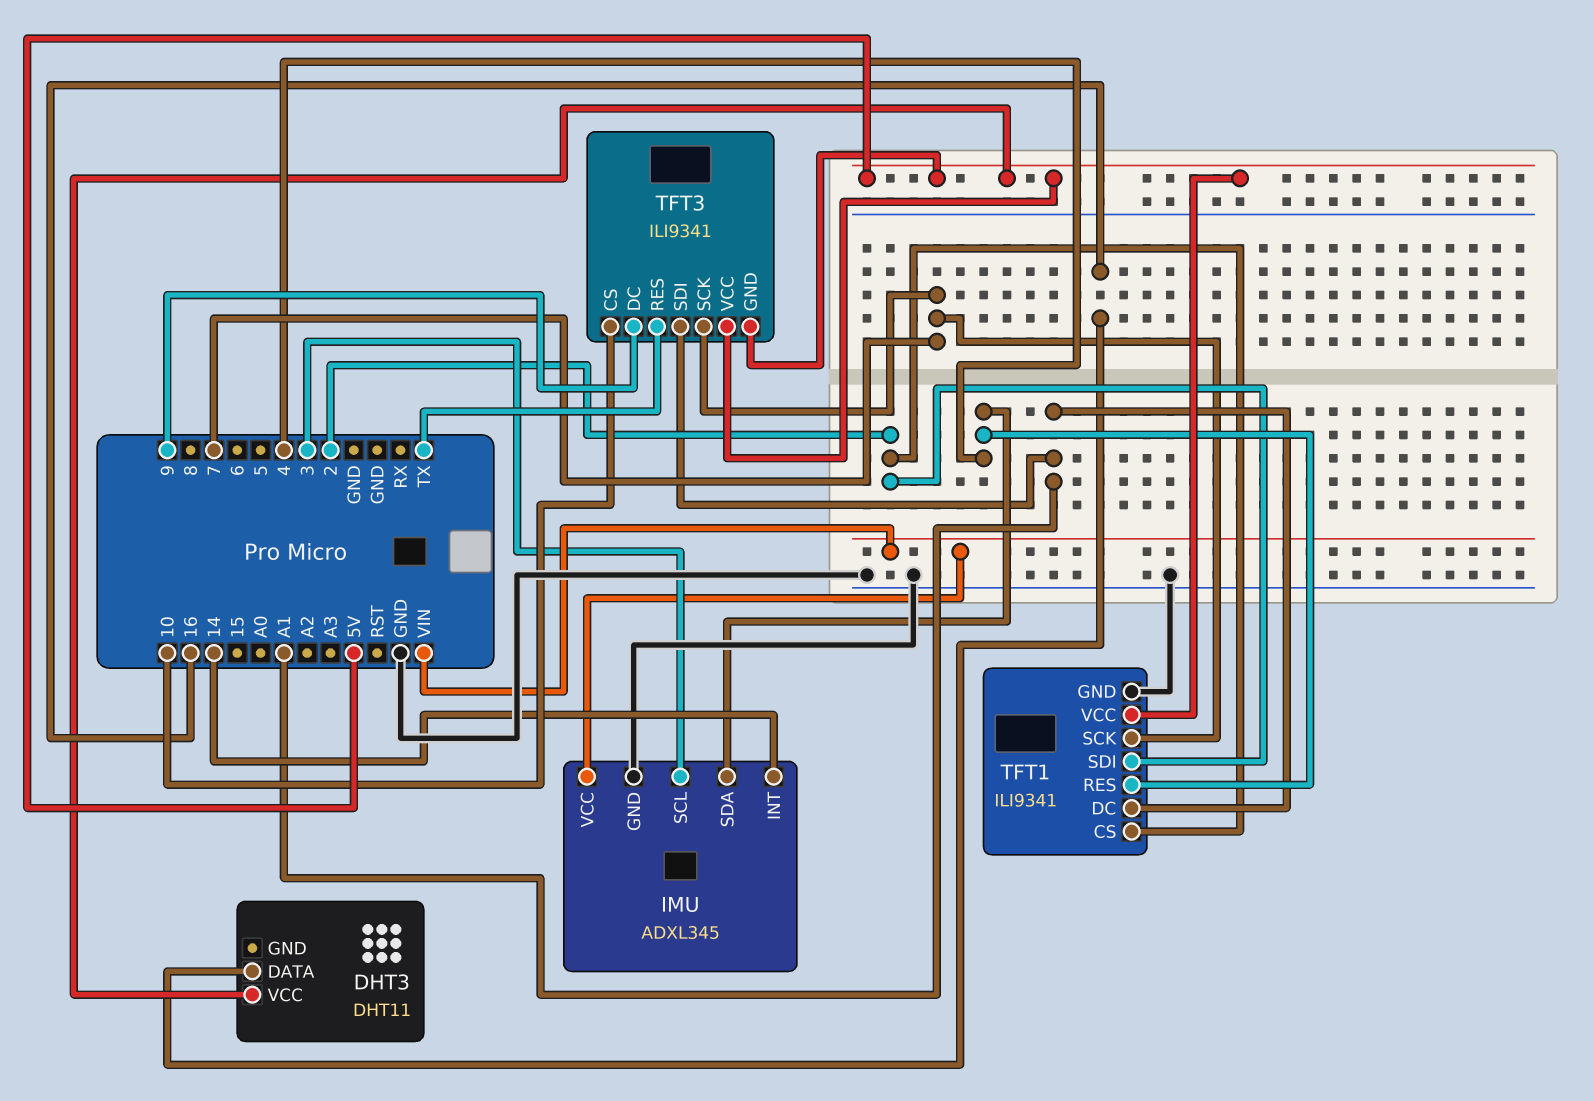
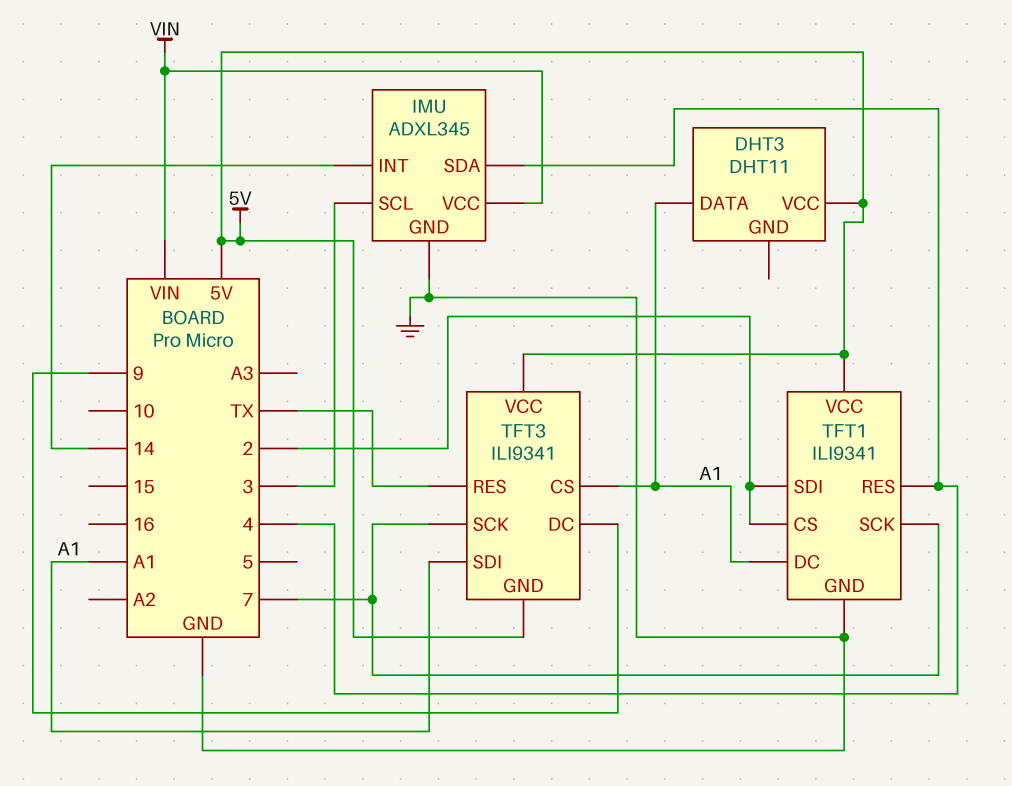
DHT3 pin DATA: 16 -> A1
TFT3 pin CS: 10 -> A1

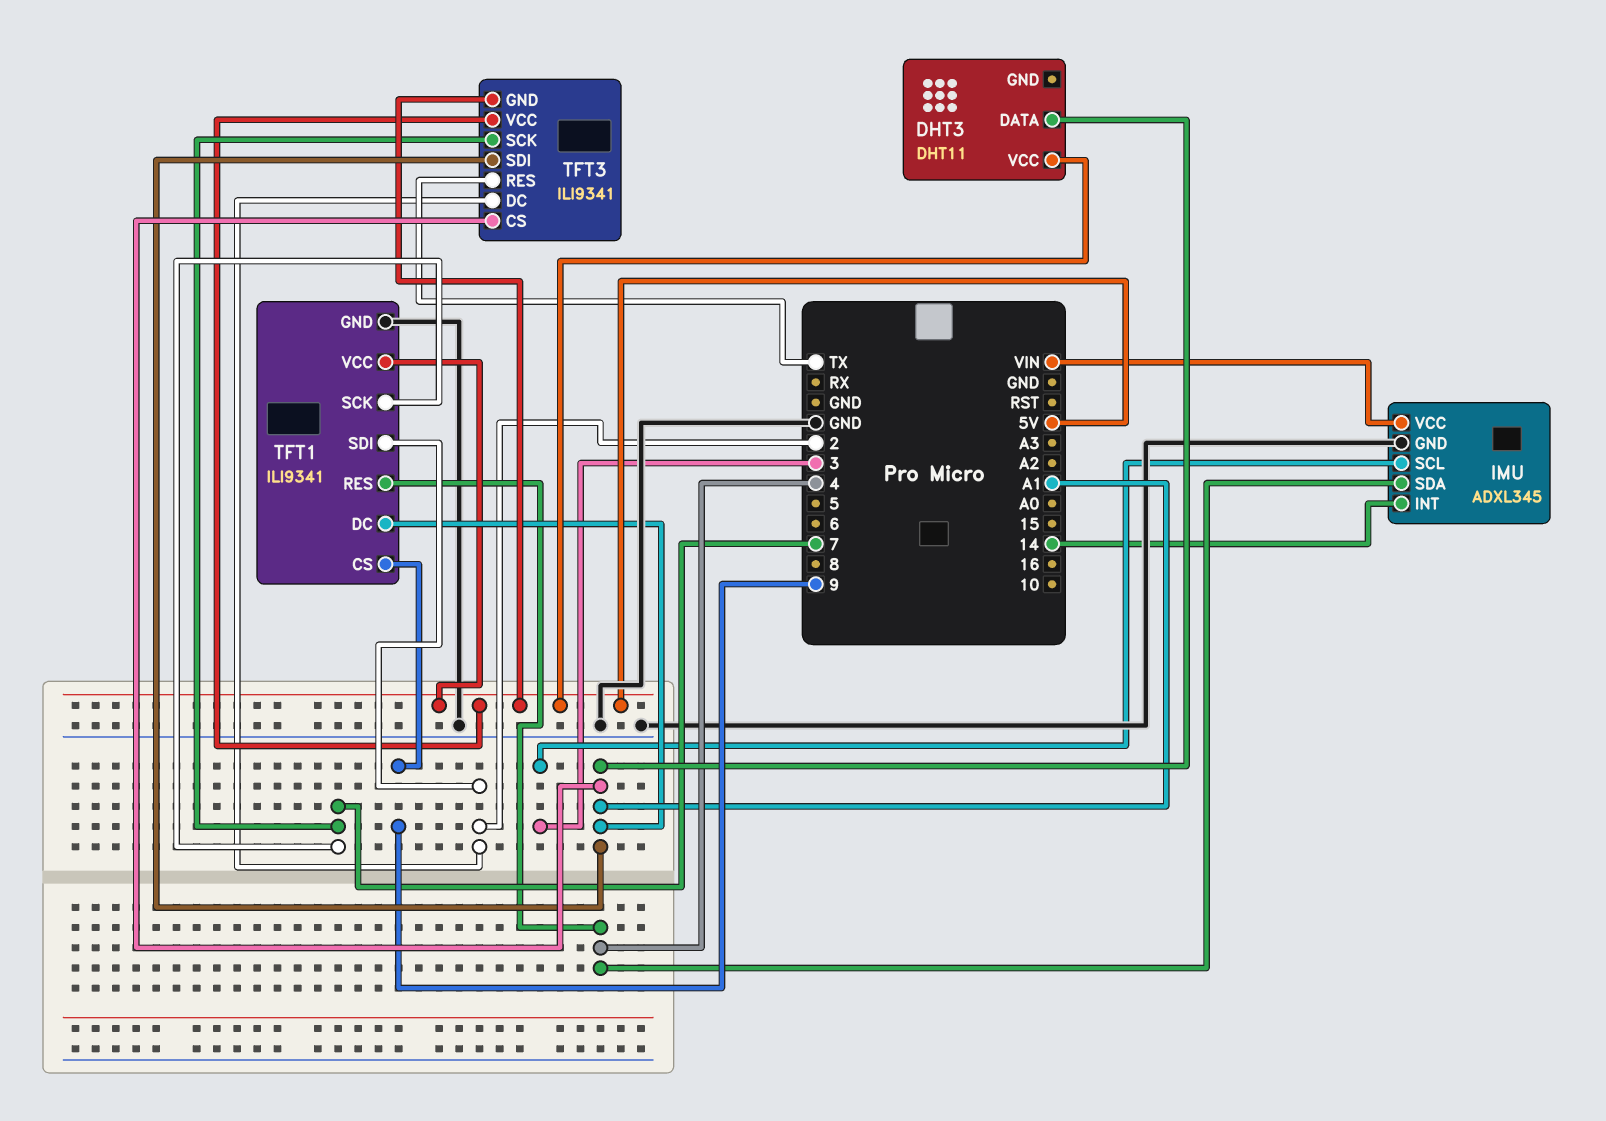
TFT1 pin CS: 2 -> 9
TFT3 pin DC: 9 -> 2

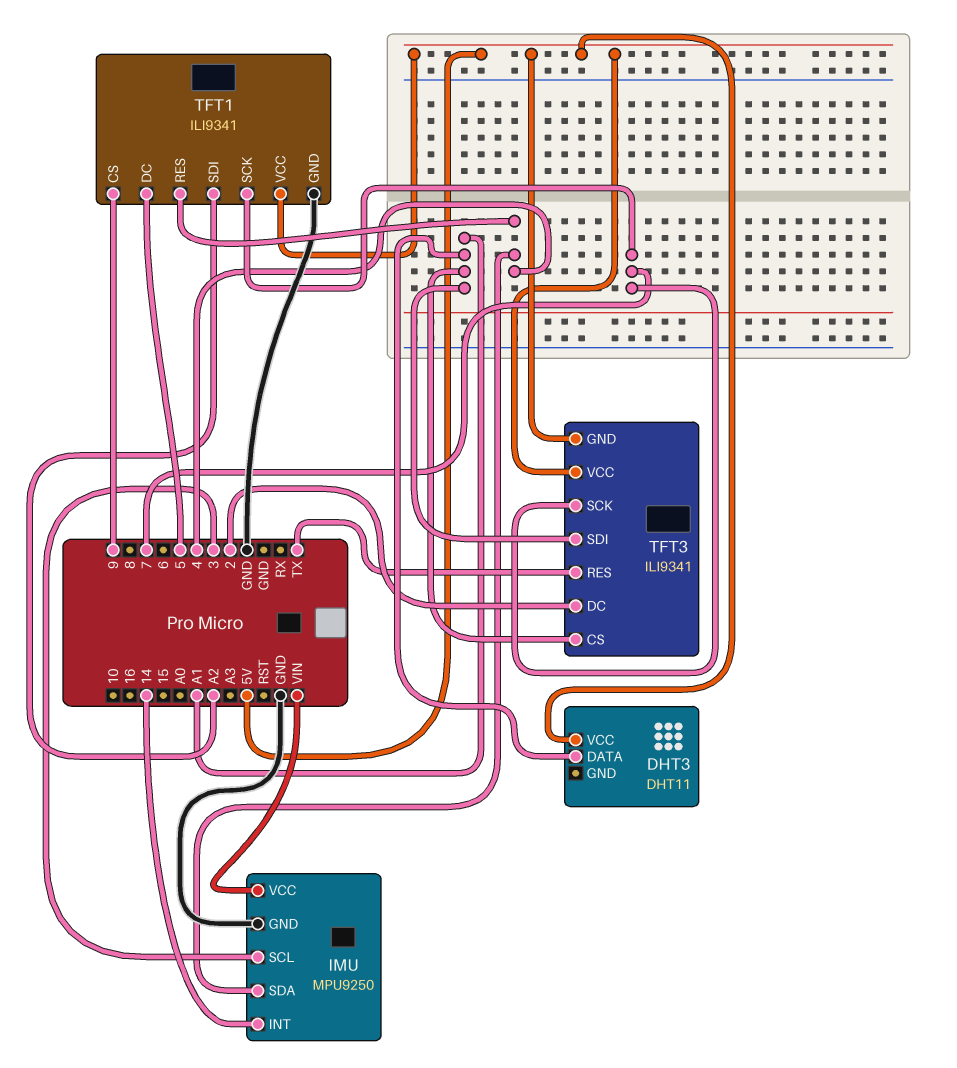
IMU: ADXL345 -> MPU9250
TFT1 pin DC: A1 -> 5
TFT1 pin SDI: 2 -> A2

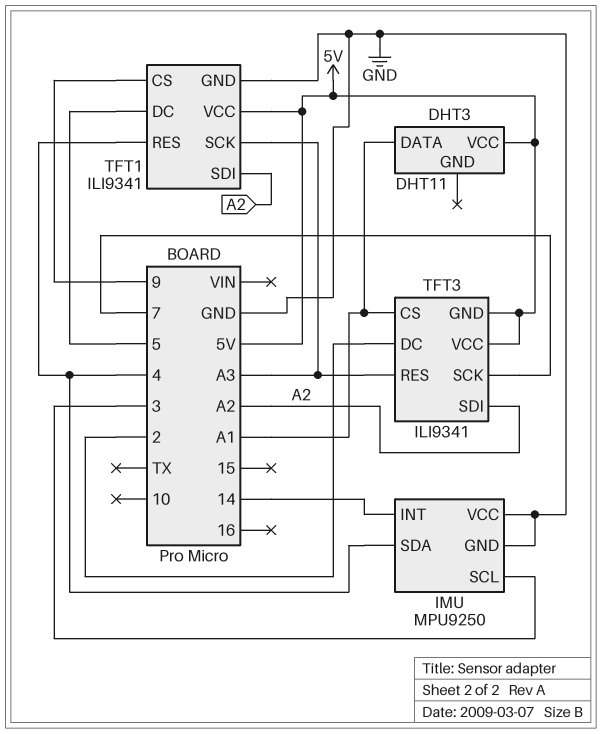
IMU pin VCC: VIN -> GND
TFT1 pin SCK: 7 -> A3
TFT3 pin RES: TX -> A3
TFT3 pin SDI: A1 -> A2

